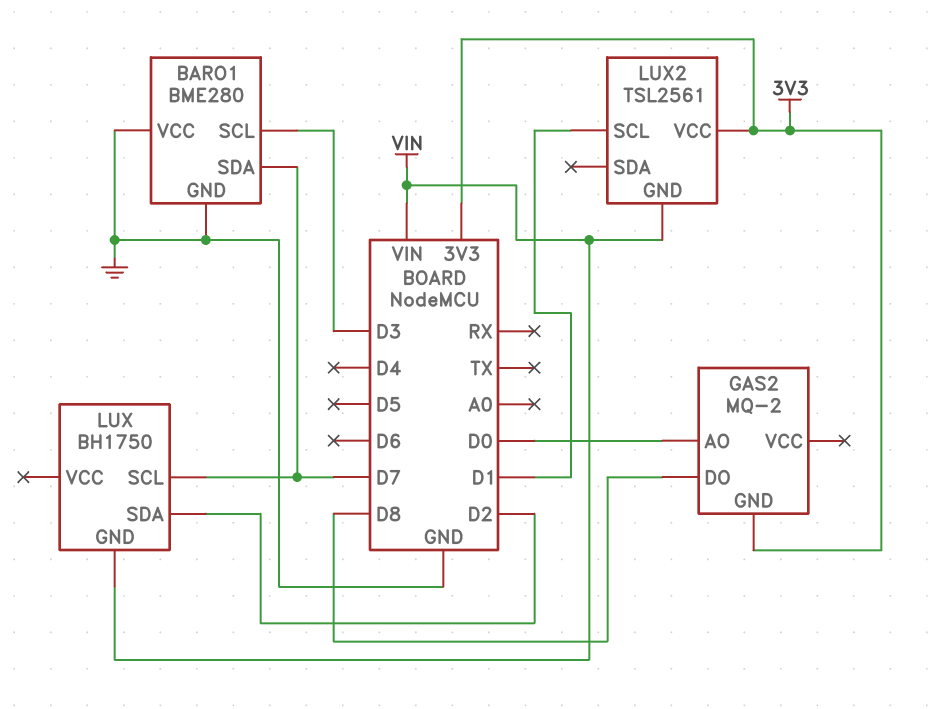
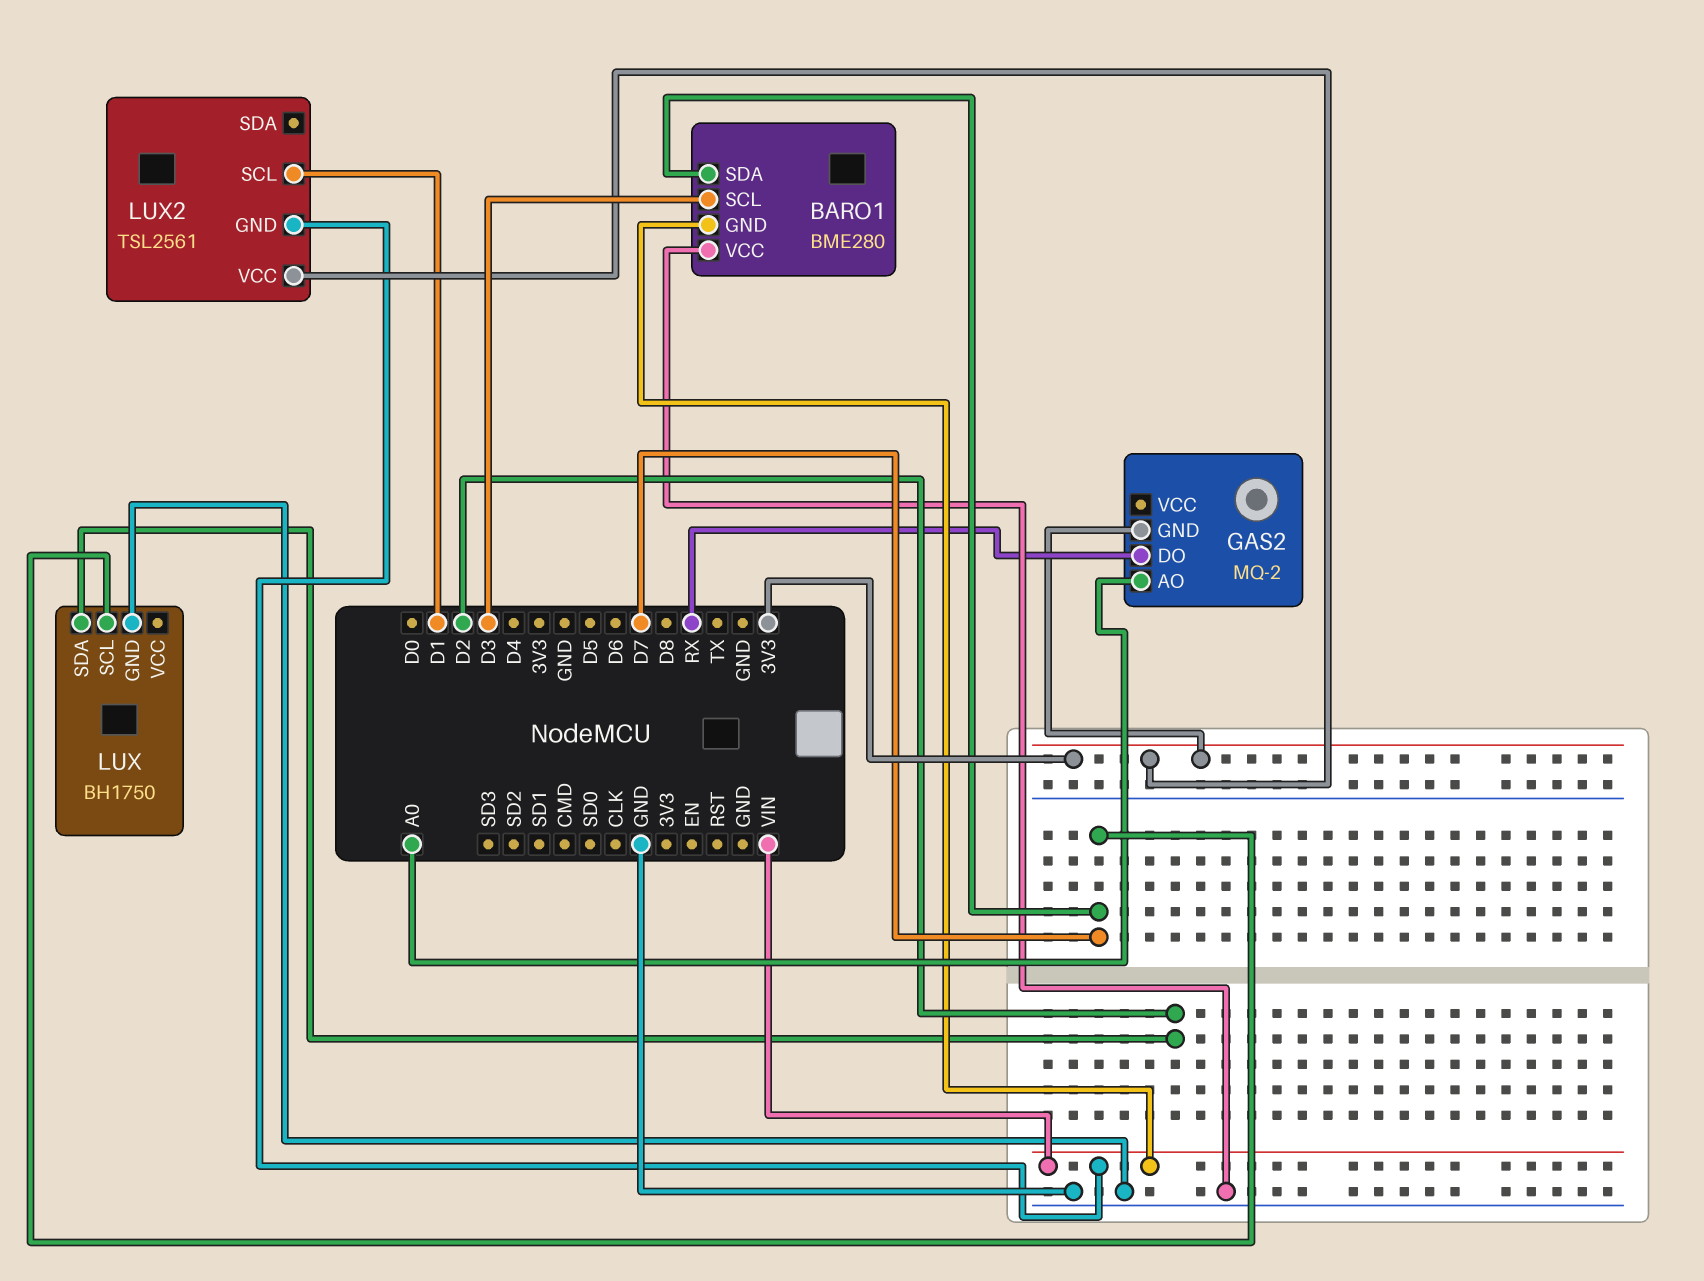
BARO1 pin GND: GND -> VIN
GAS2 pin AO: D0 -> A0
GAS2 pin DO: D8 -> RX
LUX pin GND: VIN -> GND

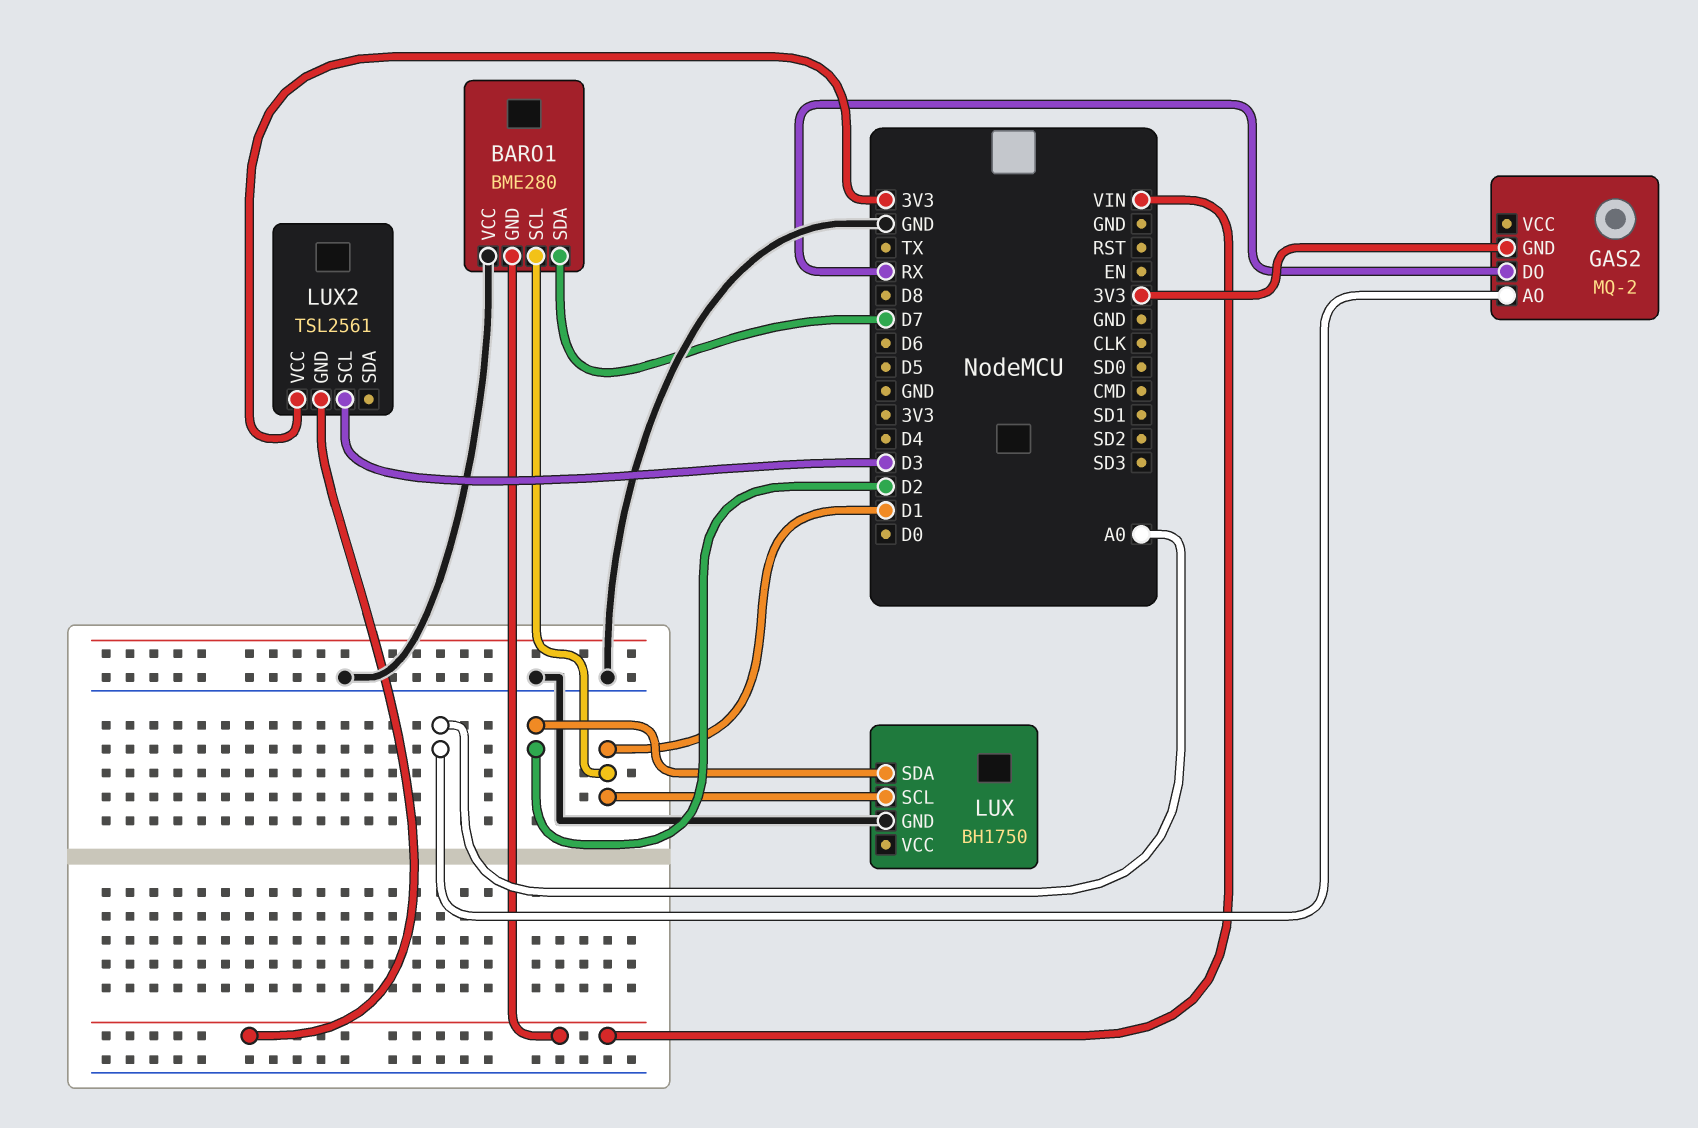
BARO1 pin SCL: D3 -> D1
LUX pin SCL: D7 -> D1
LUX2 pin SCL: D1 -> D3

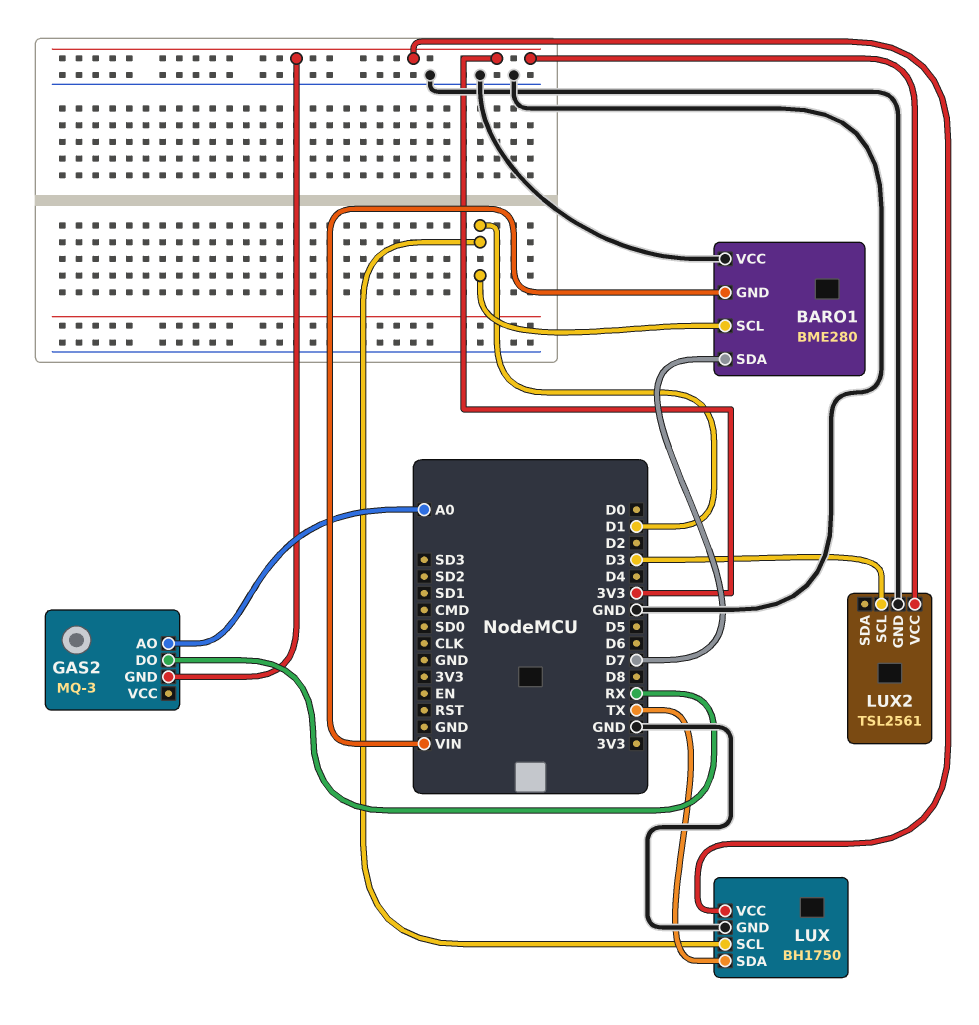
GAS2: MQ-2 -> MQ-3
LUX pin SDA: D2 -> TX
LUX pin VCC: none -> 3V3
LUX2 pin GND: VIN -> GND

